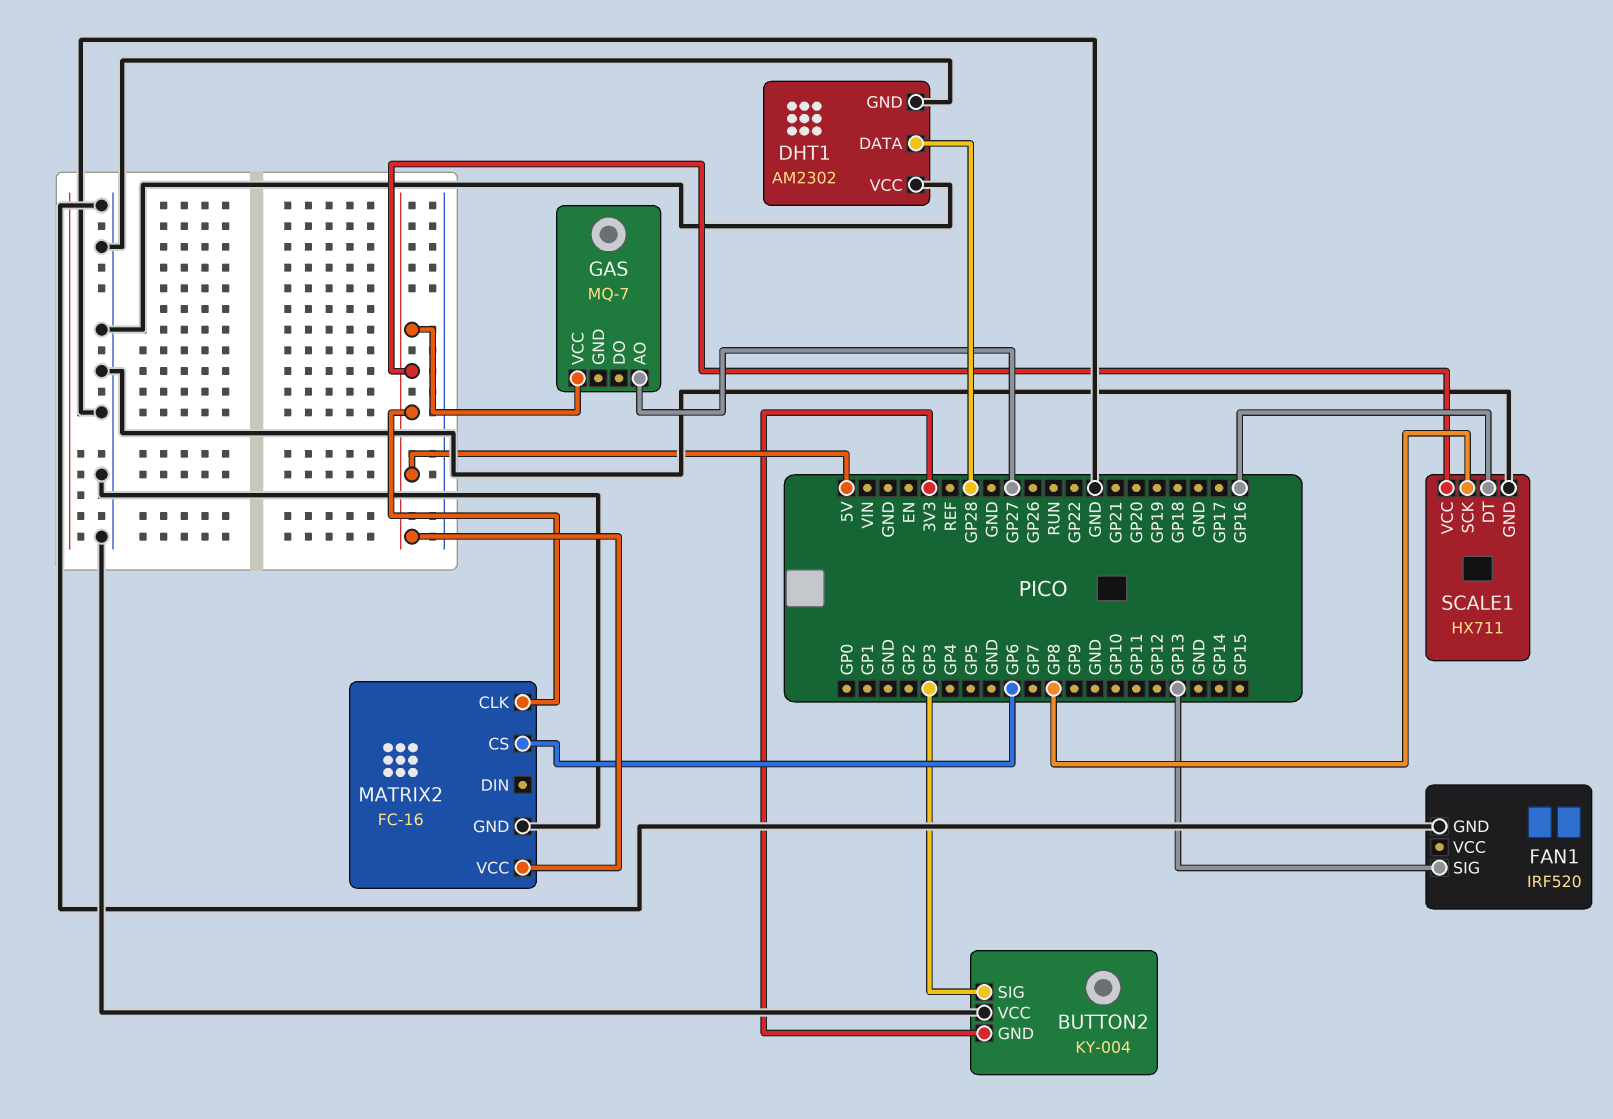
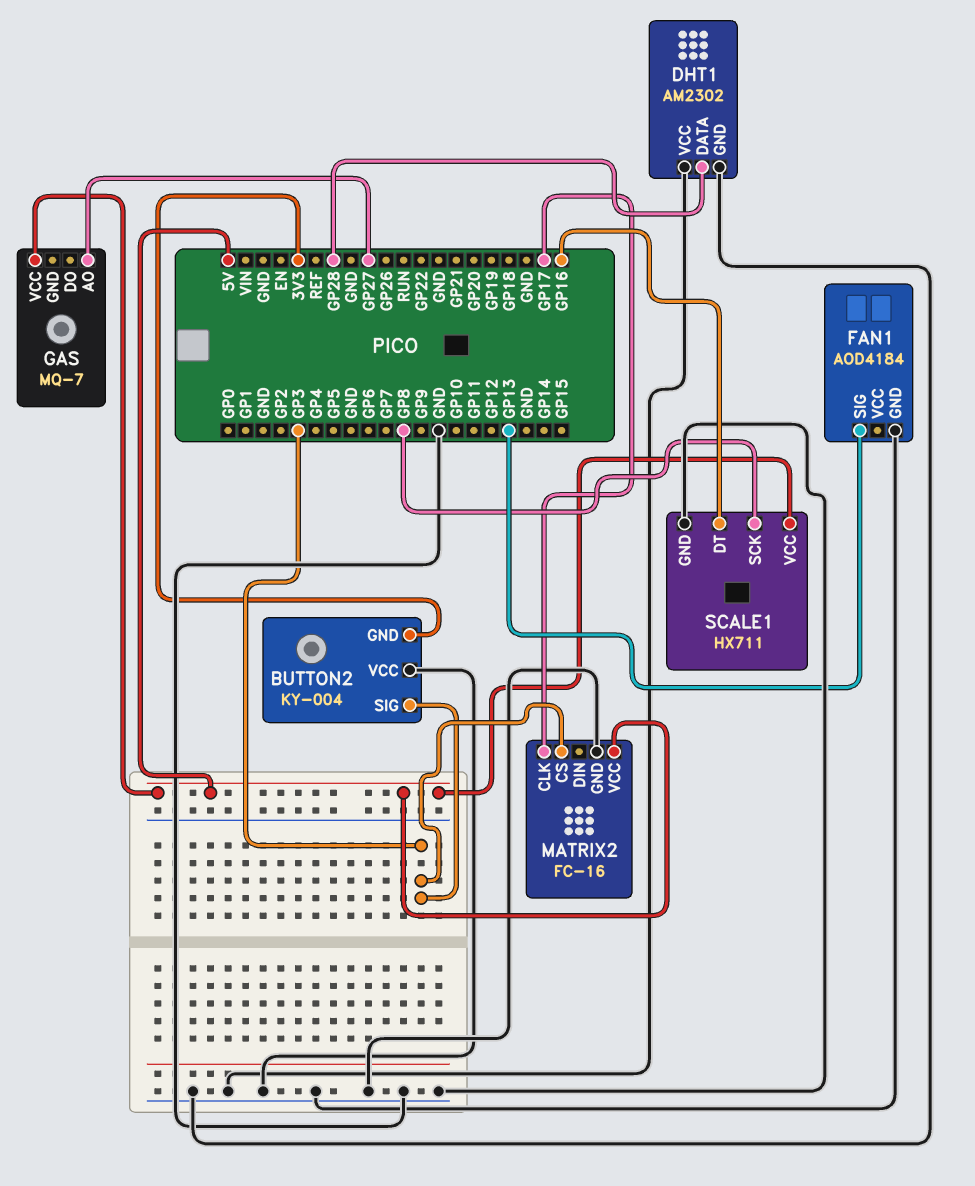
FAN1: IRF520 -> AOD4184
MATRIX2 pin CLK: 5V -> GP17
MATRIX2 pin CS: GP6 -> GP3

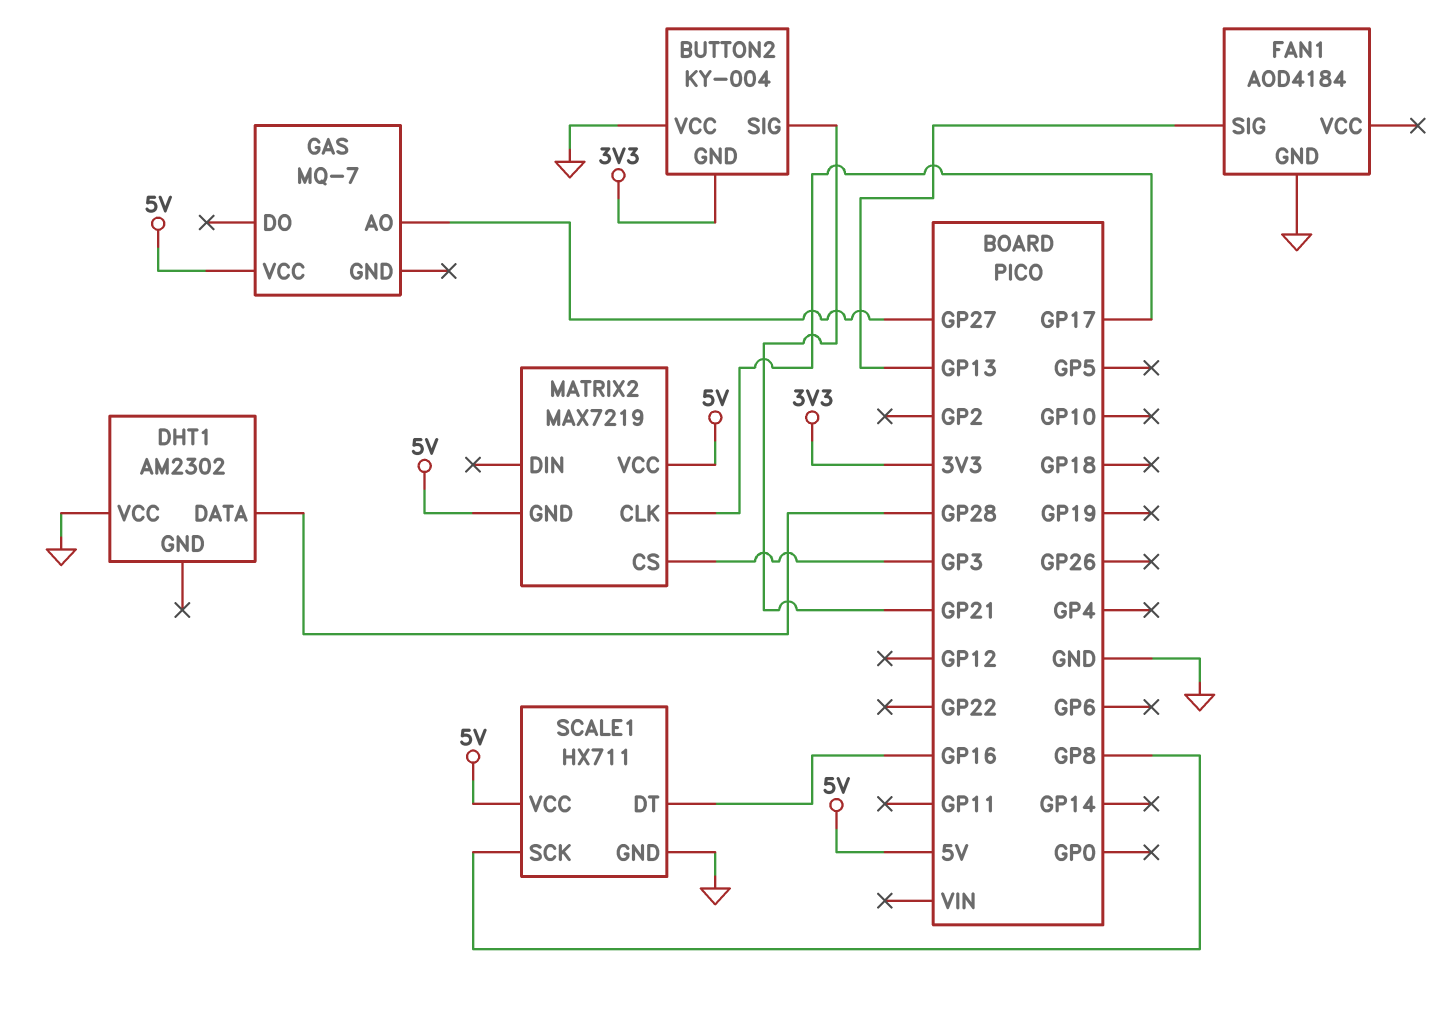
BUTTON2 pin SIG: GP3 -> GP21
DHT1 pin GND: GND -> none
MATRIX2: FC-16 -> MAX7219
MATRIX2 pin GND: GND -> 5V

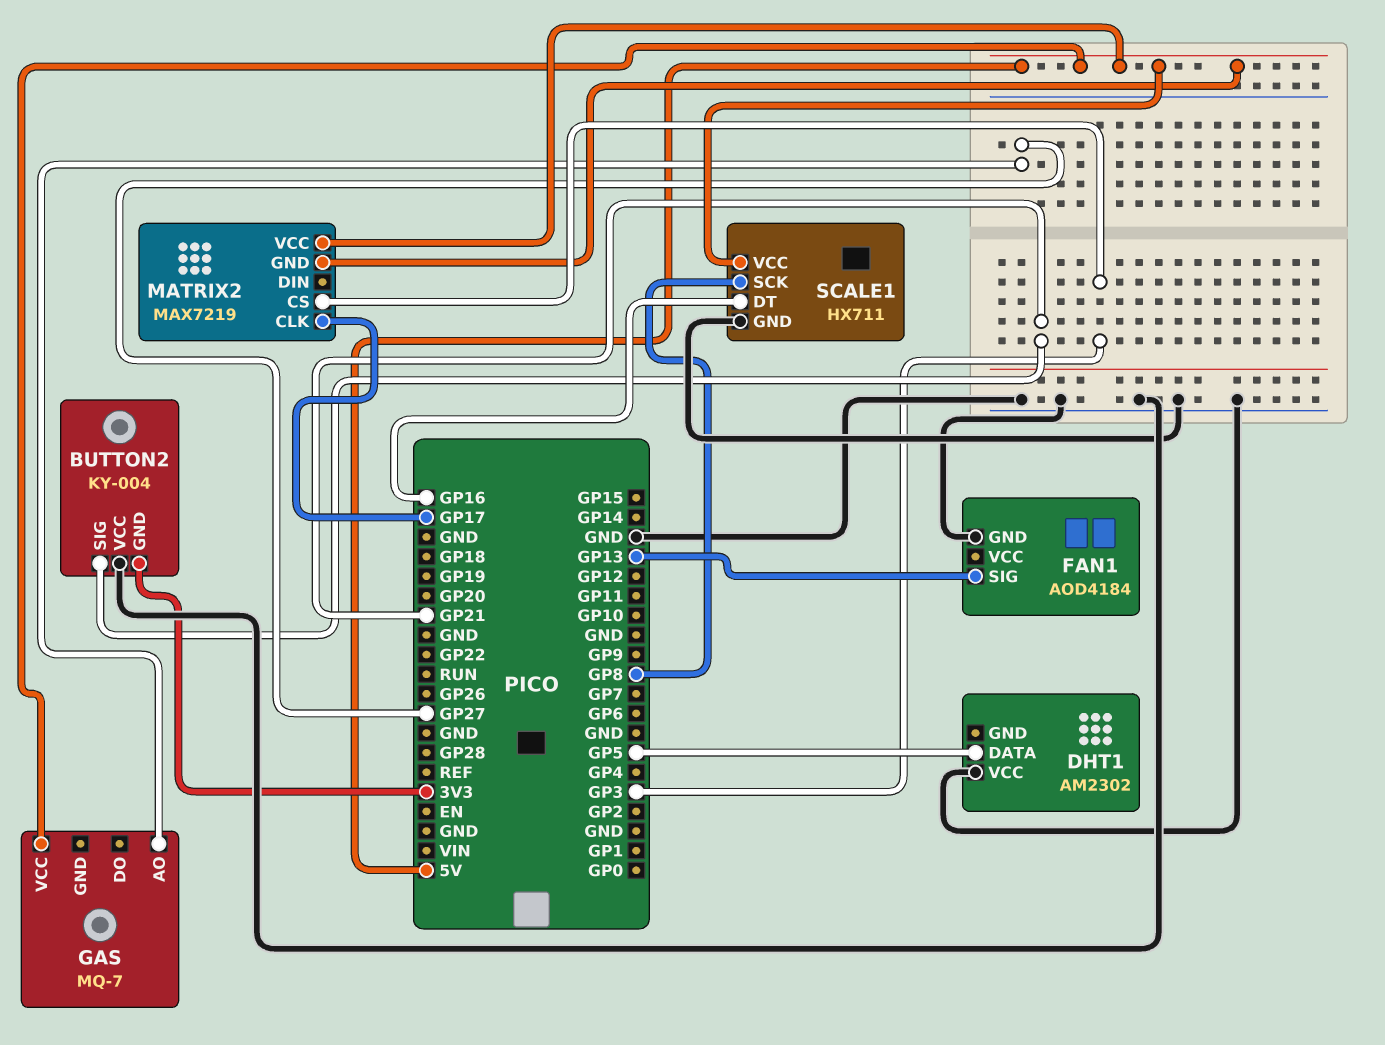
DHT1 pin DATA: GP28 -> GP5

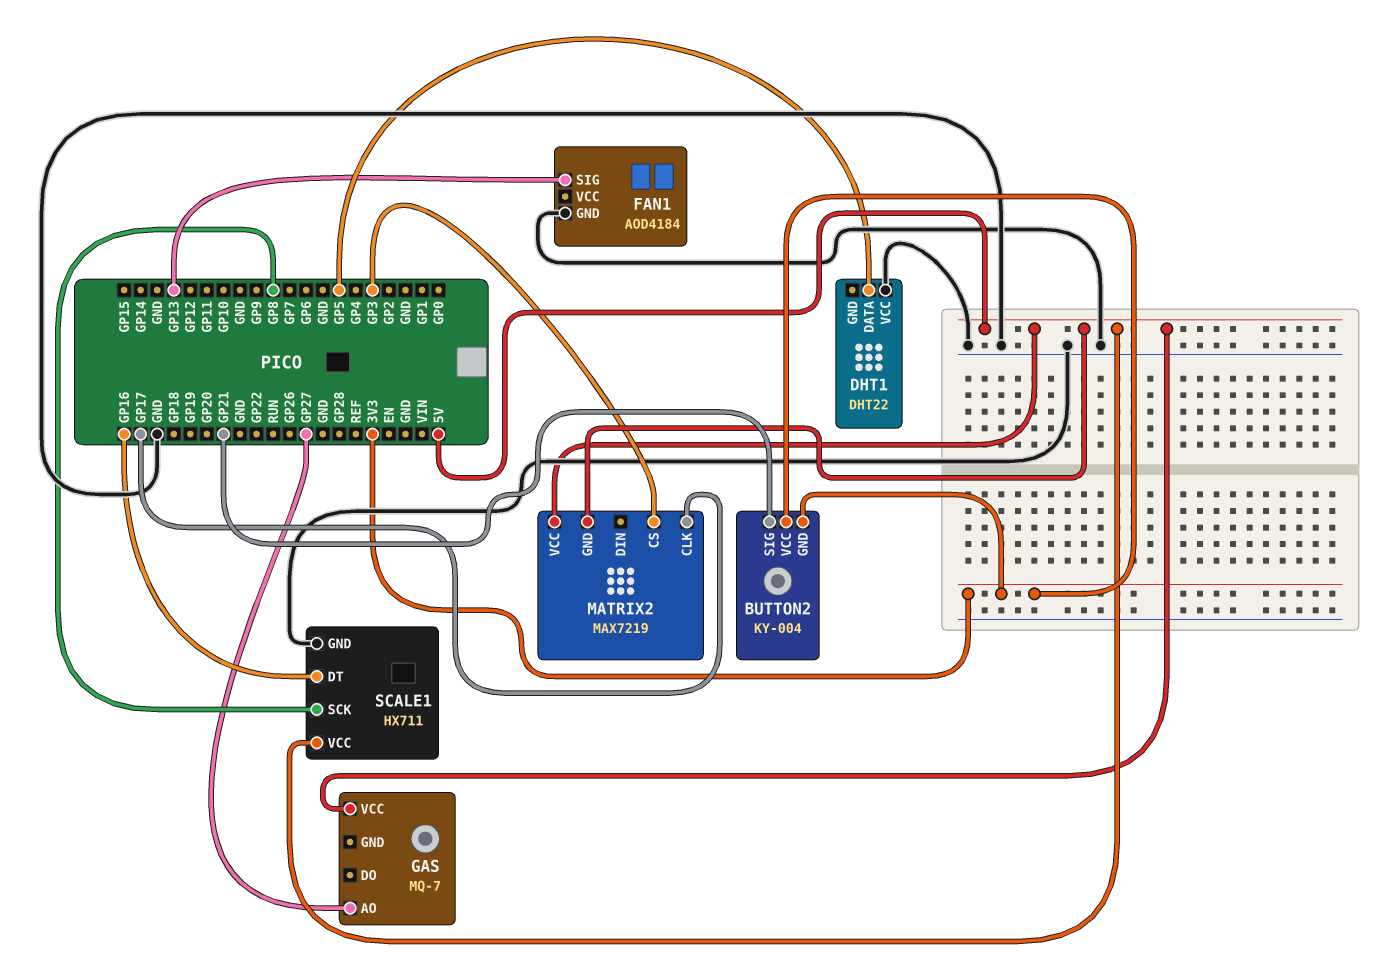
BUTTON2 pin VCC: GND -> 3V3
DHT1: AM2302 -> DHT22

